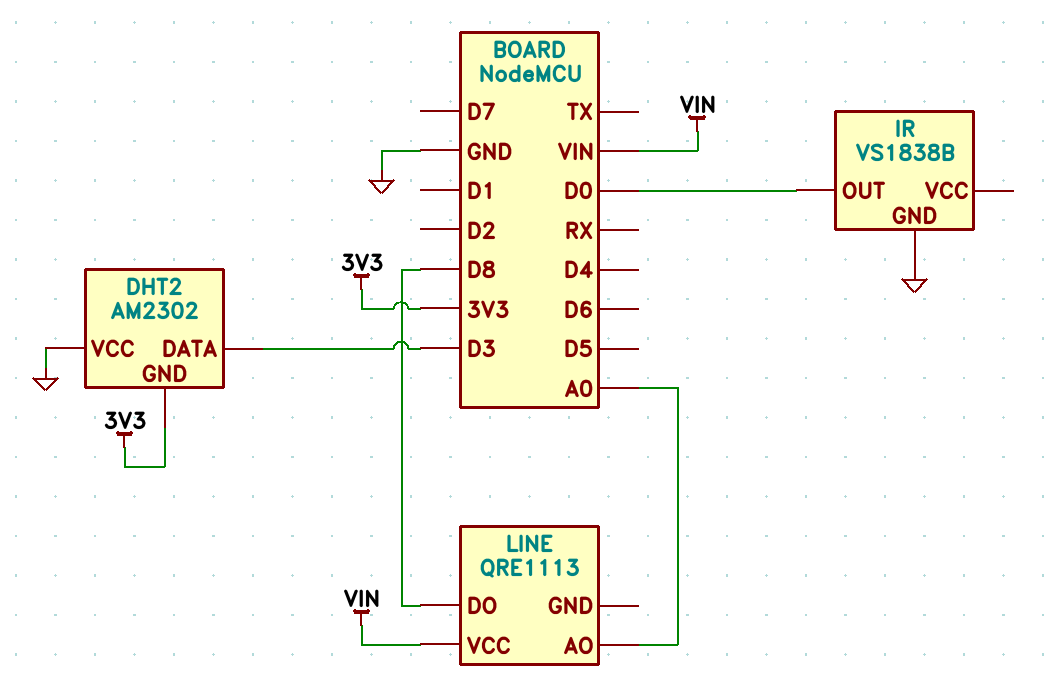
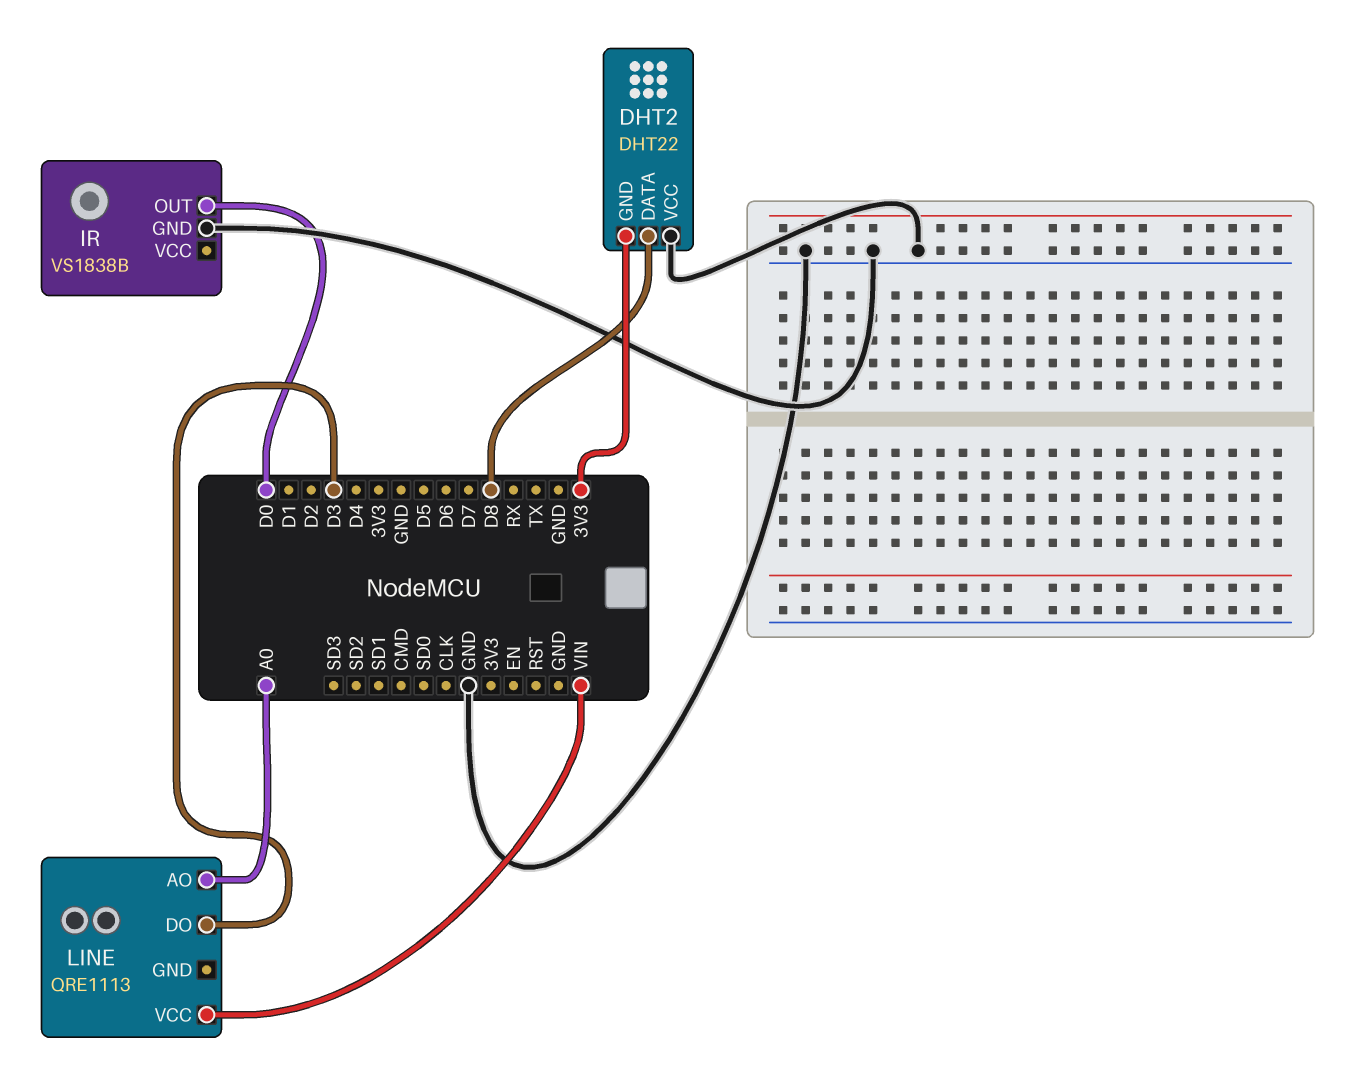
DHT2: AM2302 -> DHT22
DHT2 pin DATA: D3 -> D8
LINE pin DO: D8 -> D3

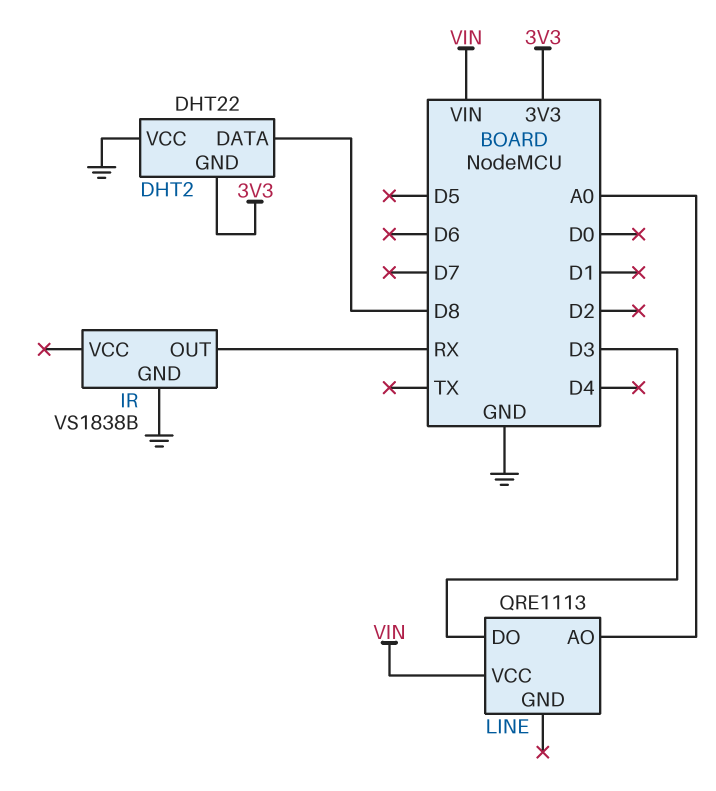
IR pin OUT: D0 -> RX

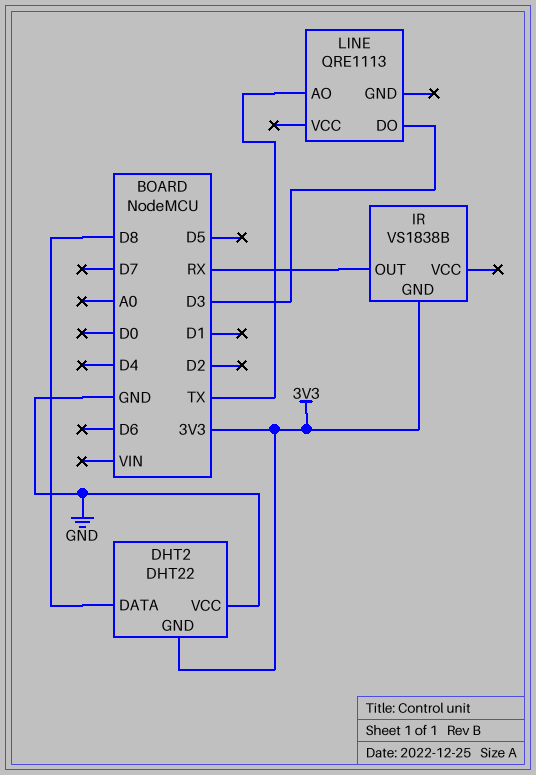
IR pin GND: GND -> 3V3
LINE pin AO: A0 -> TX
LINE pin VCC: VIN -> none

